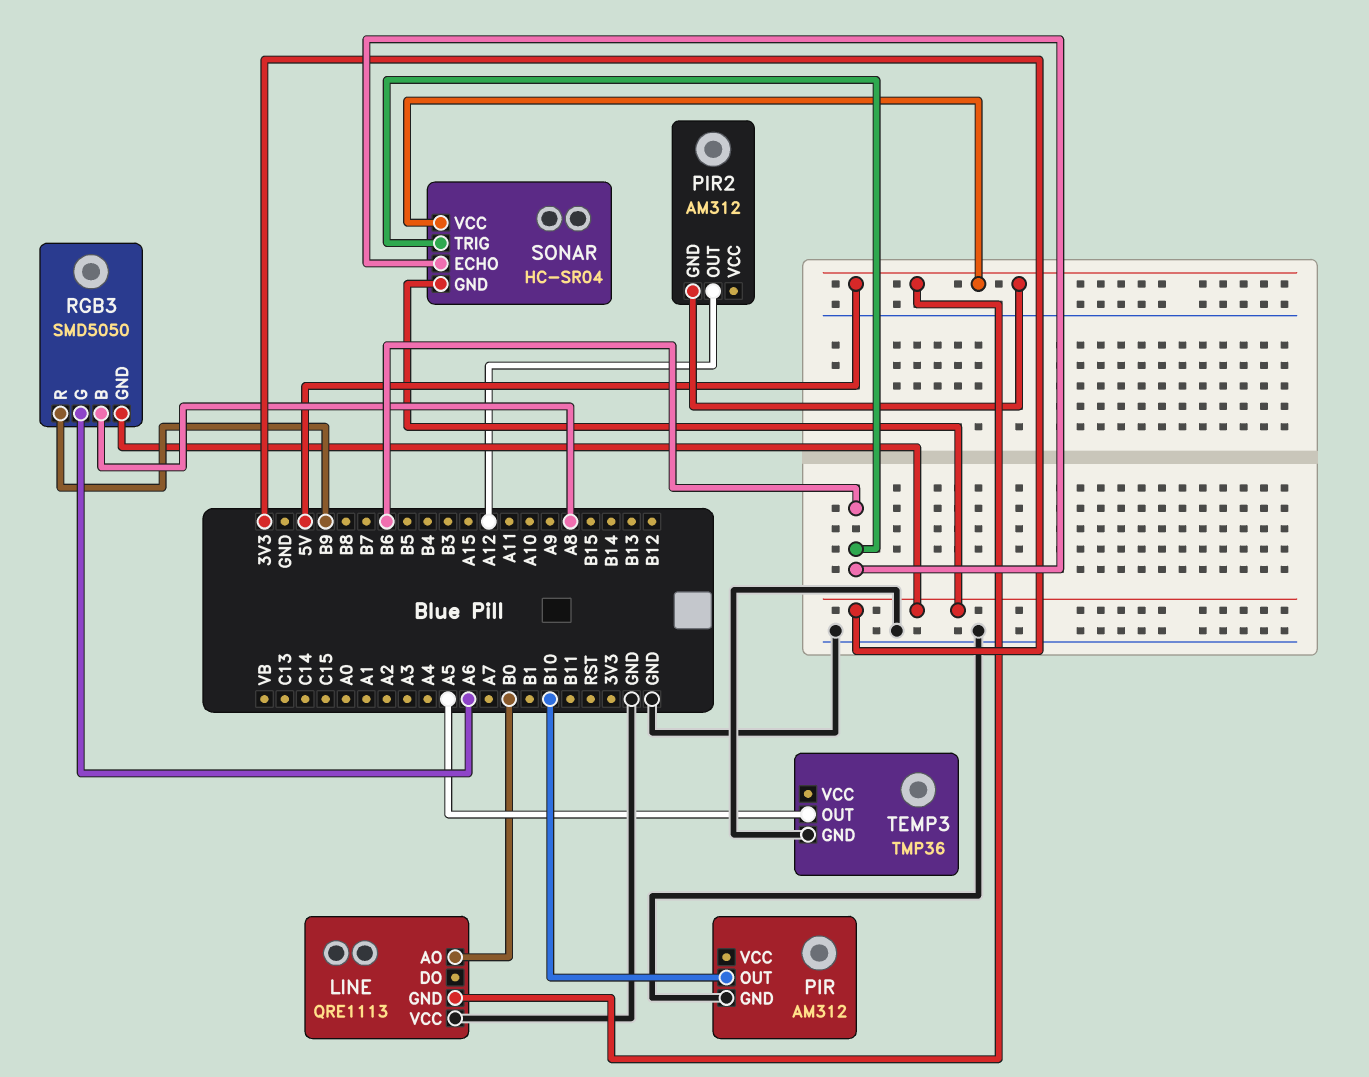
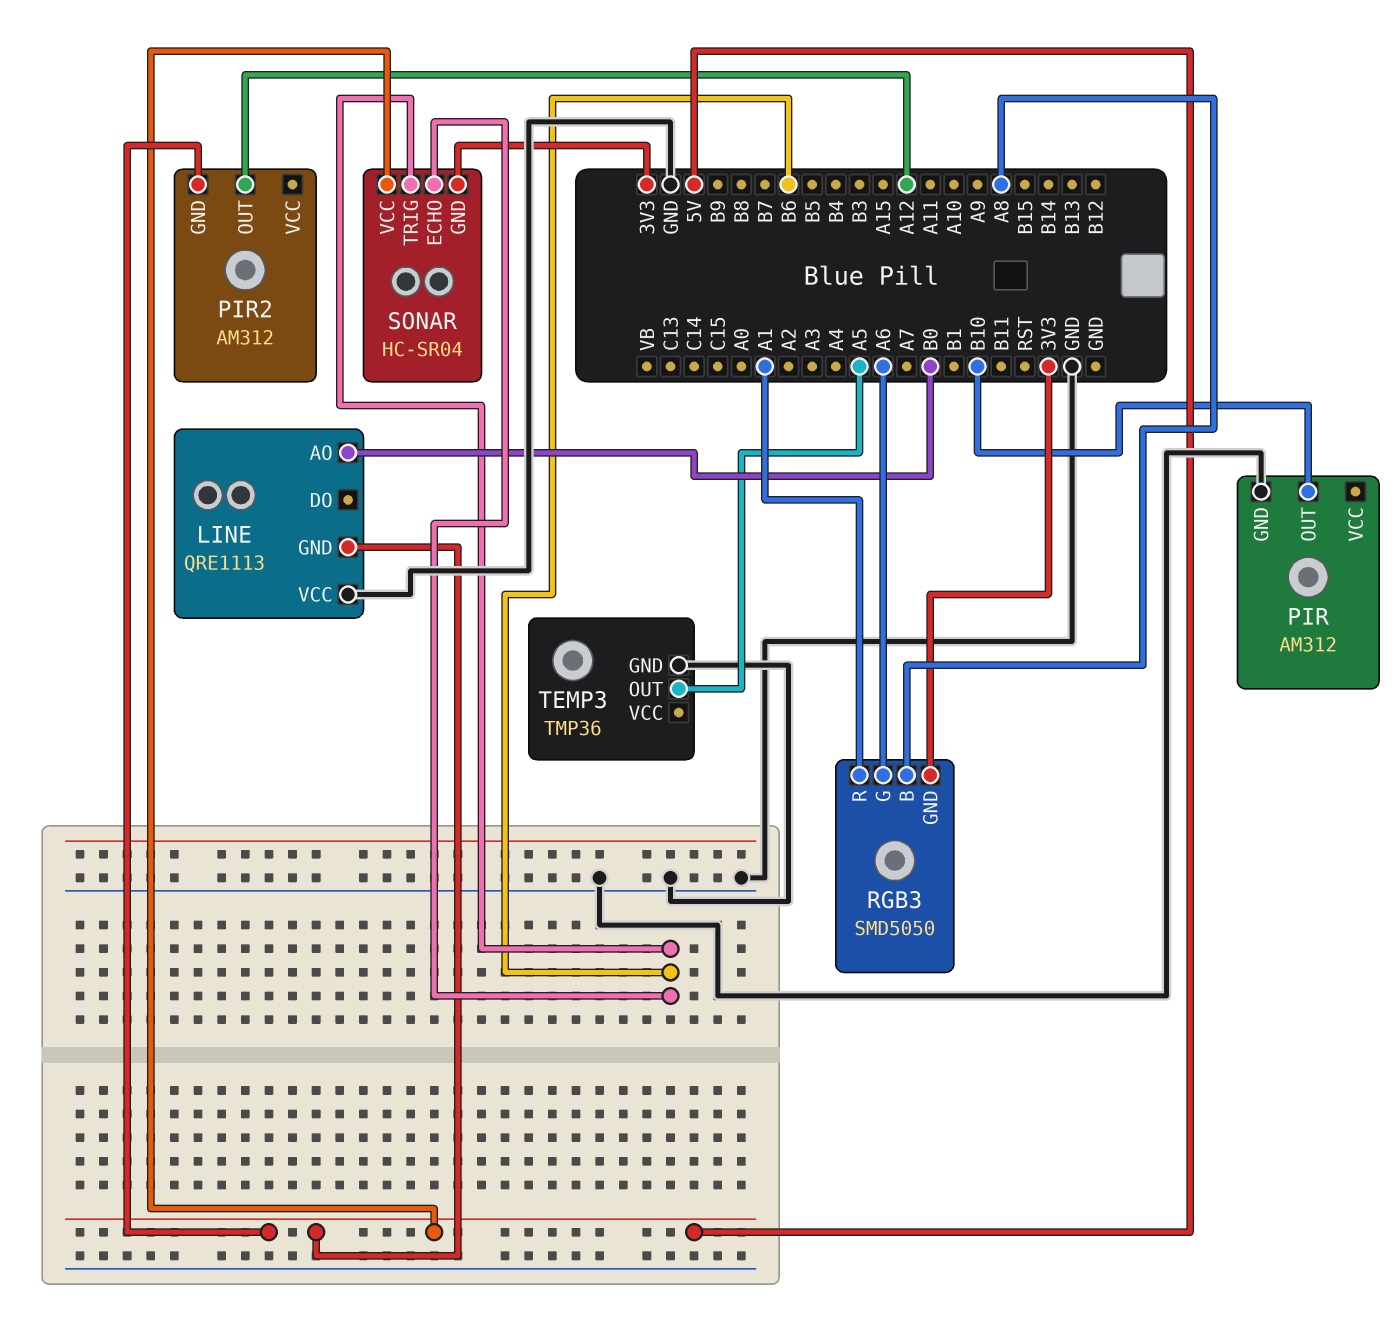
RGB3 pin R: B9 -> A1

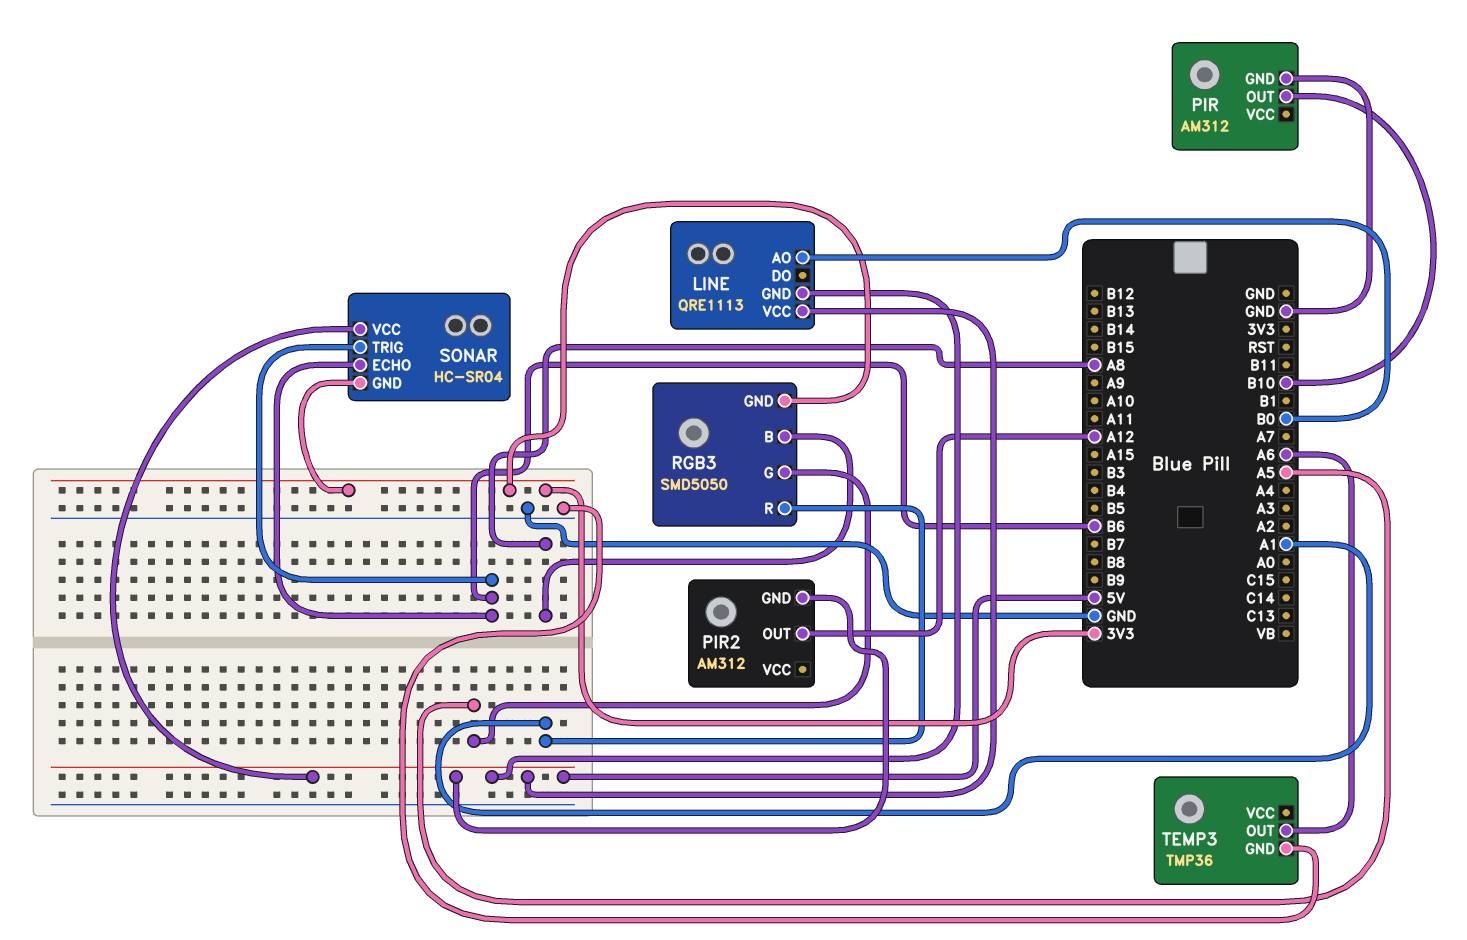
LINE pin VCC: GND -> 5V
RGB3 pin G: A6 -> A5
TEMP3 pin OUT: A5 -> A6

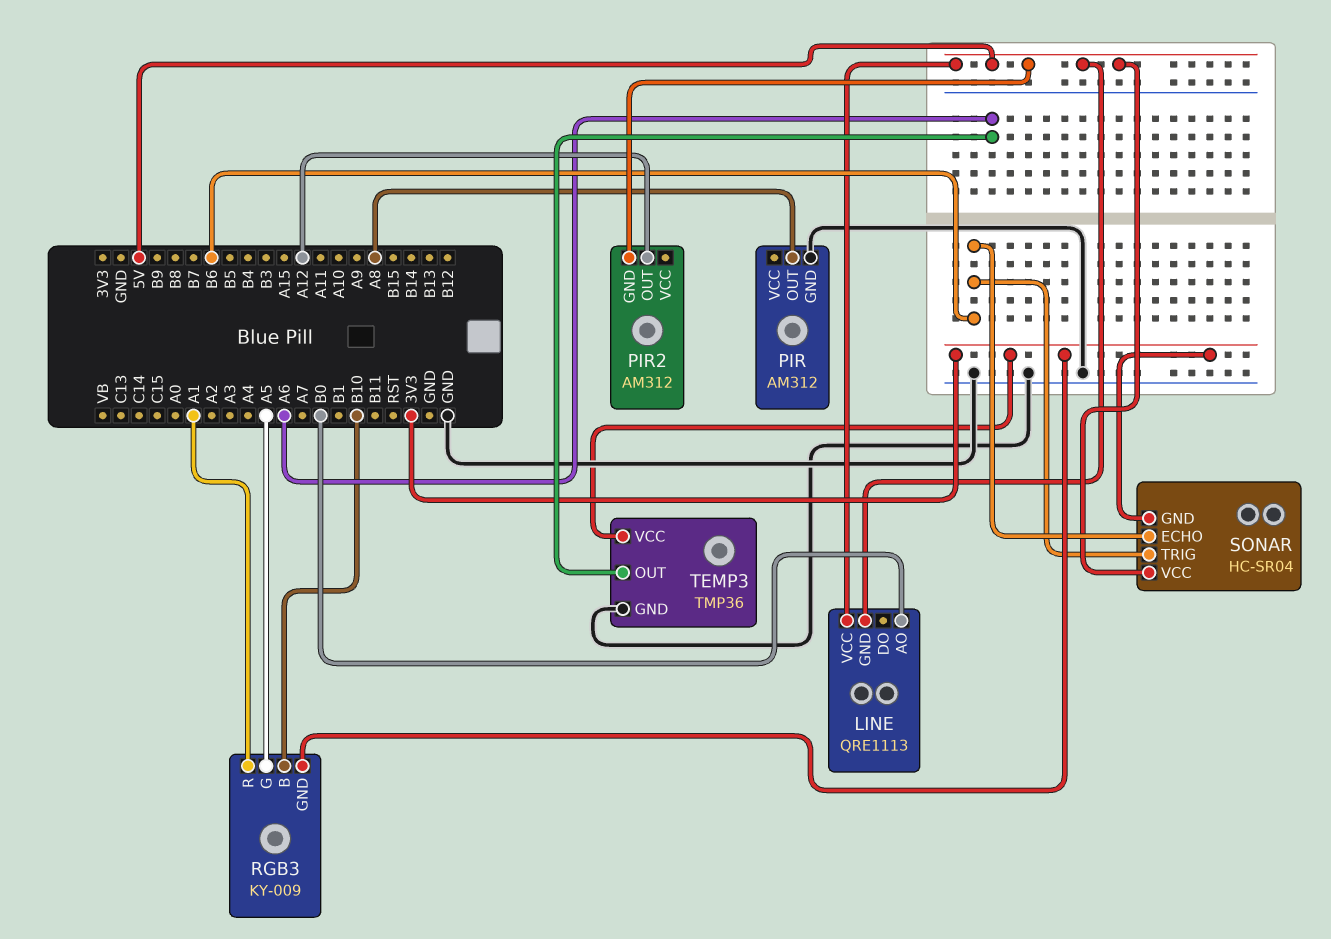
PIR pin OUT: B10 -> A8
RGB3: SMD5050 -> KY-009
RGB3 pin B: A8 -> B10
TEMP3 pin VCC: none -> 3V3

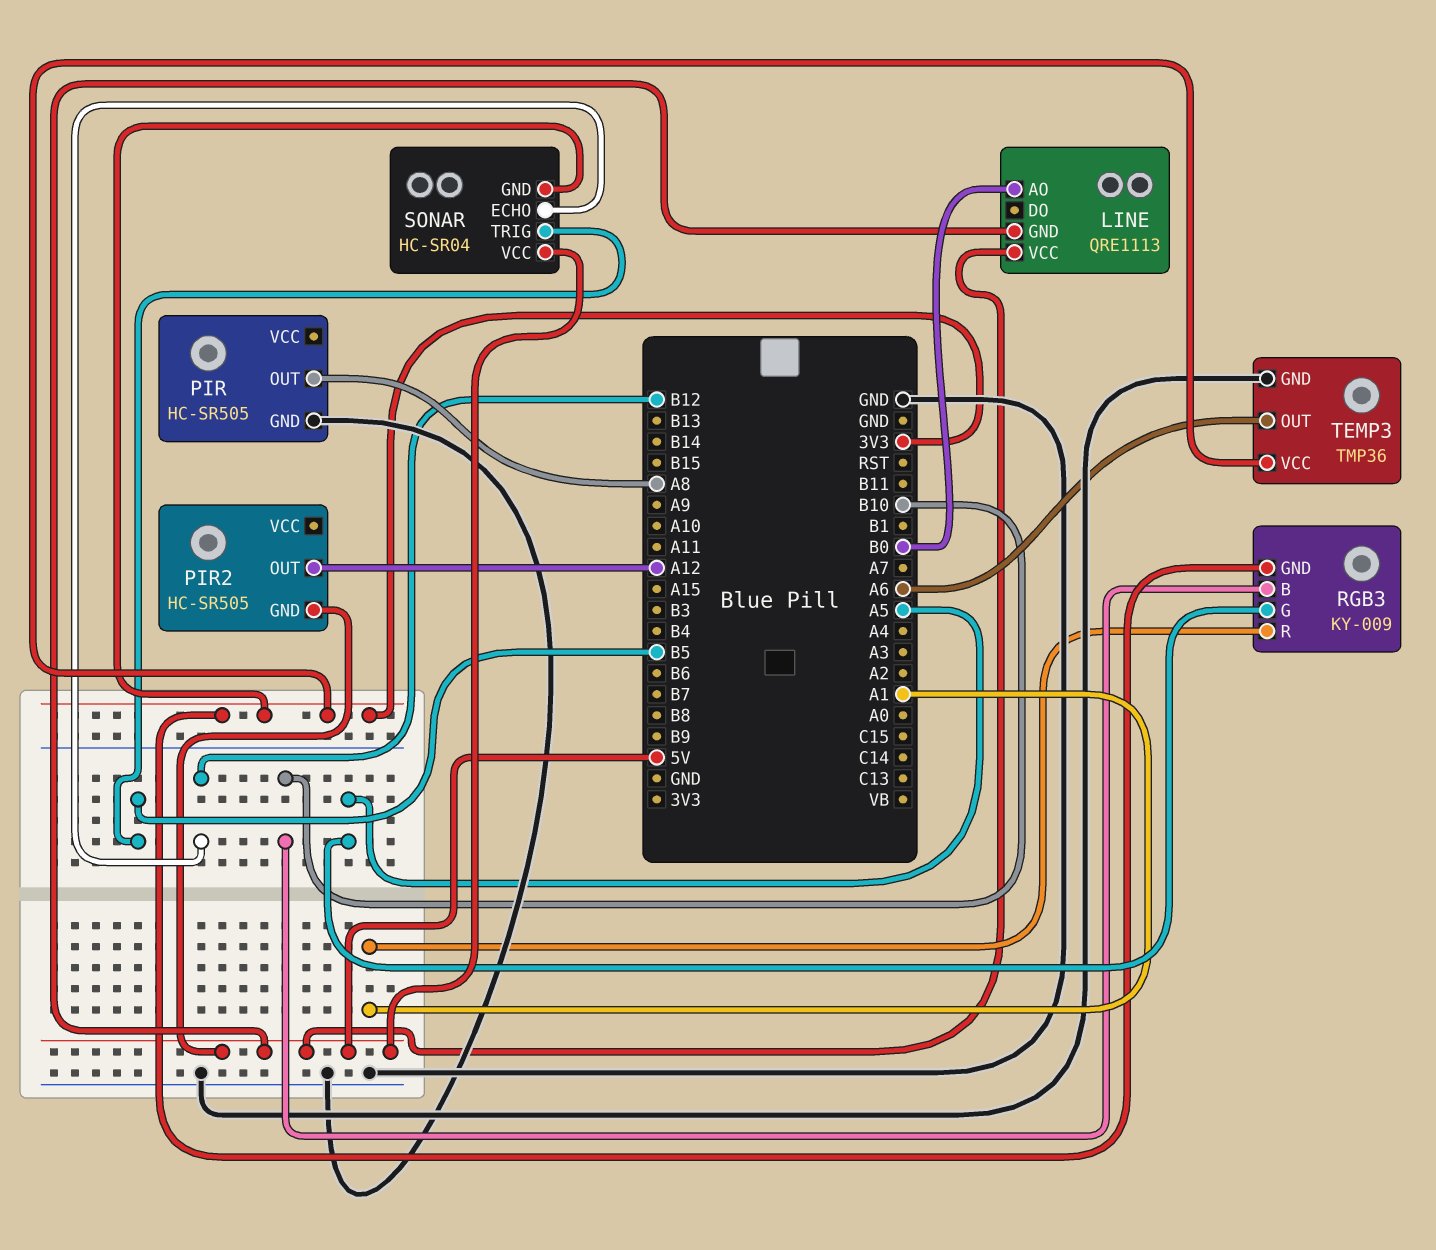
PIR: AM312 -> HC-SR505
PIR2: AM312 -> HC-SR505
SONAR pin ECHO: B6 -> B12
SONAR pin TRIG: B6 -> B5

